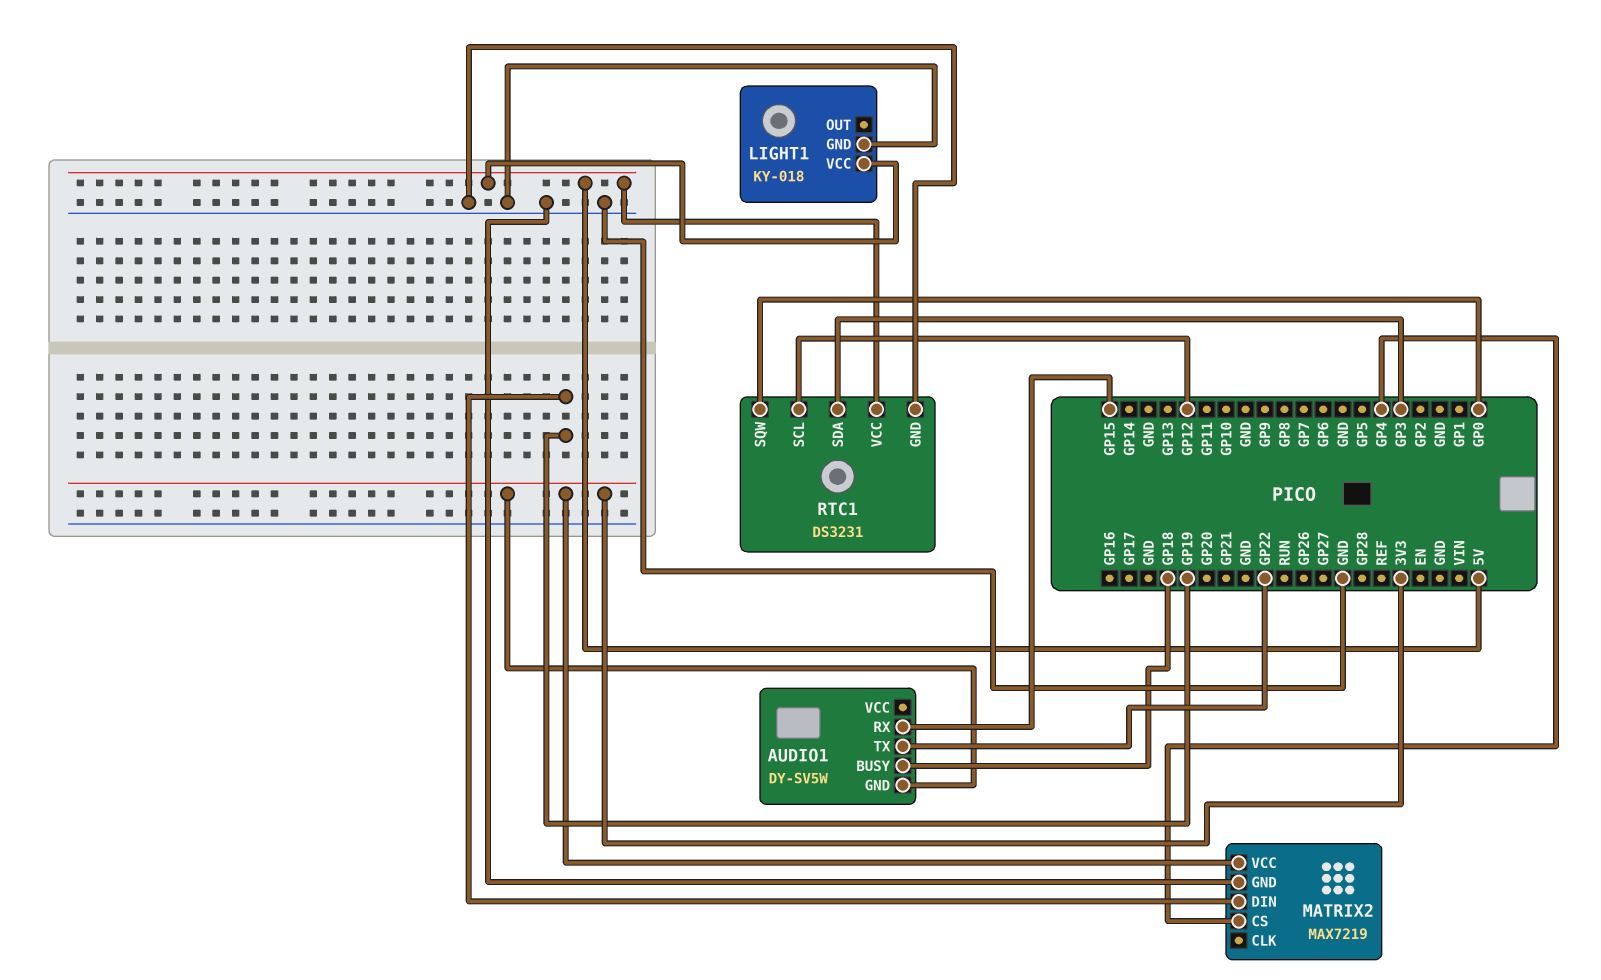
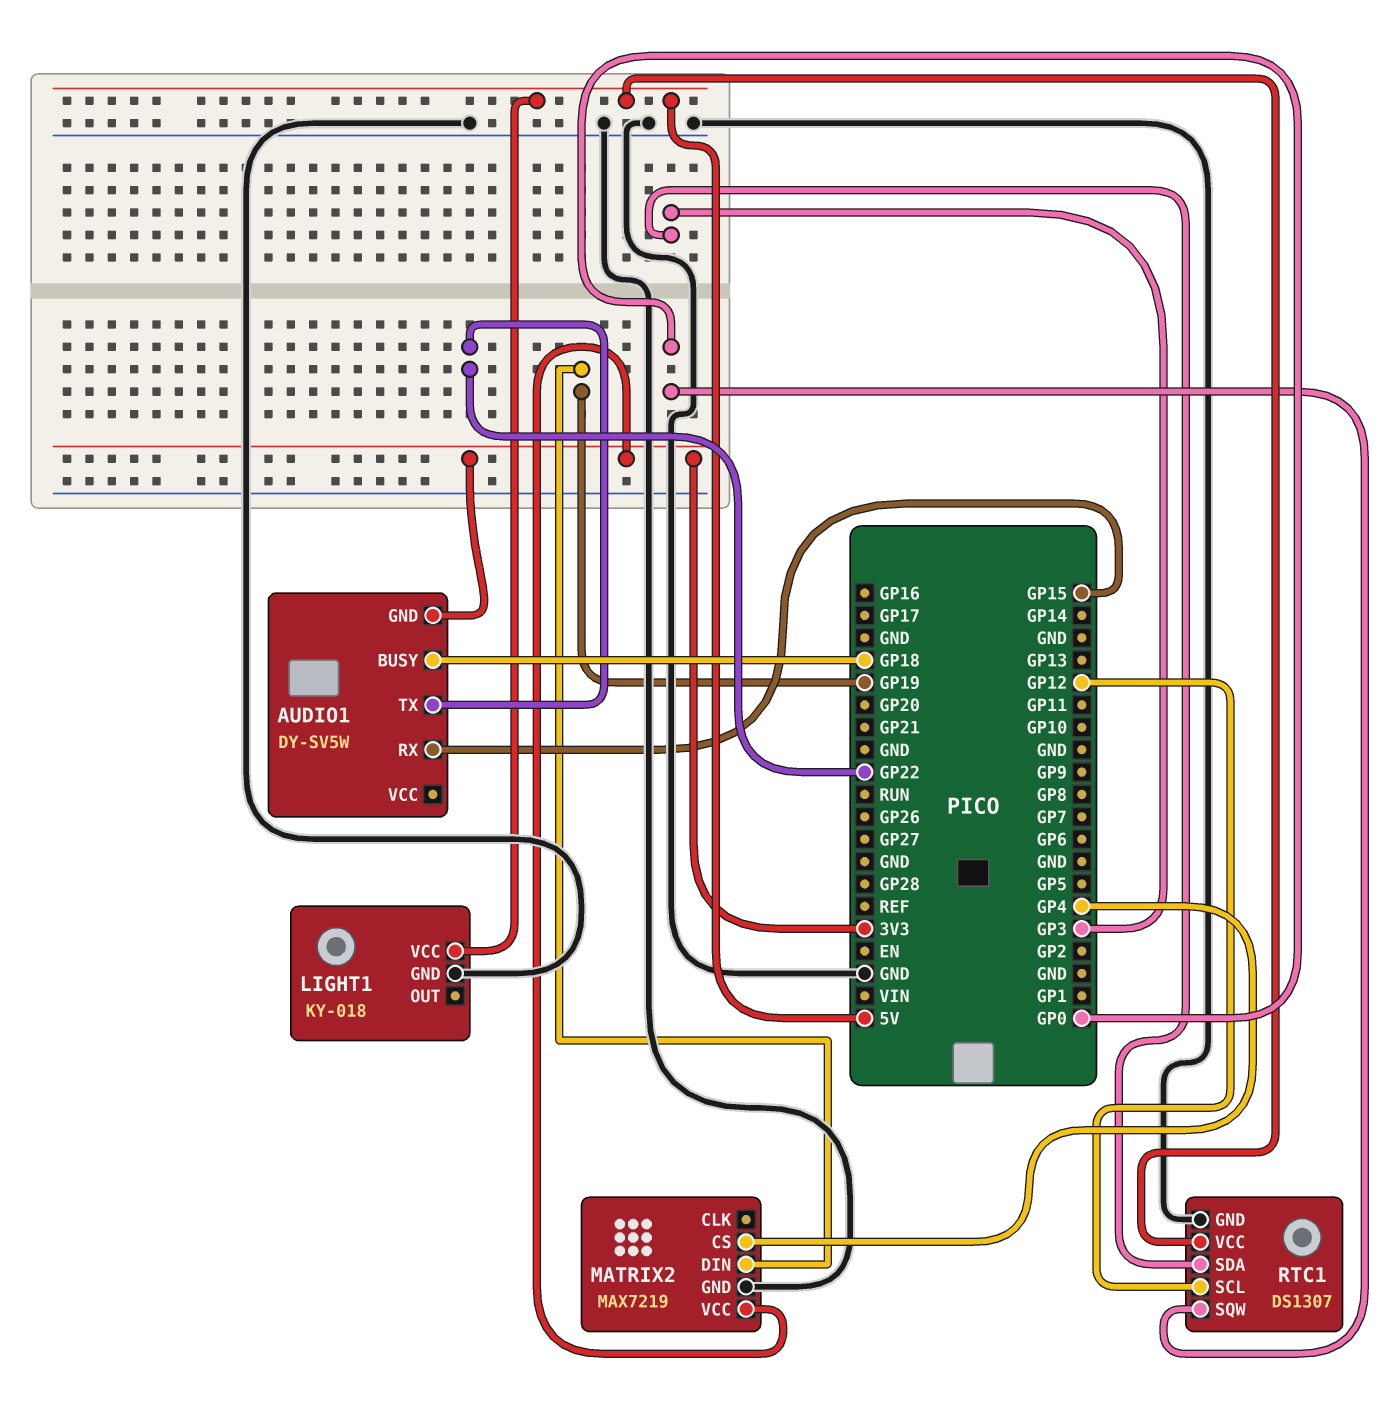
RTC1: DS3231 -> DS1307

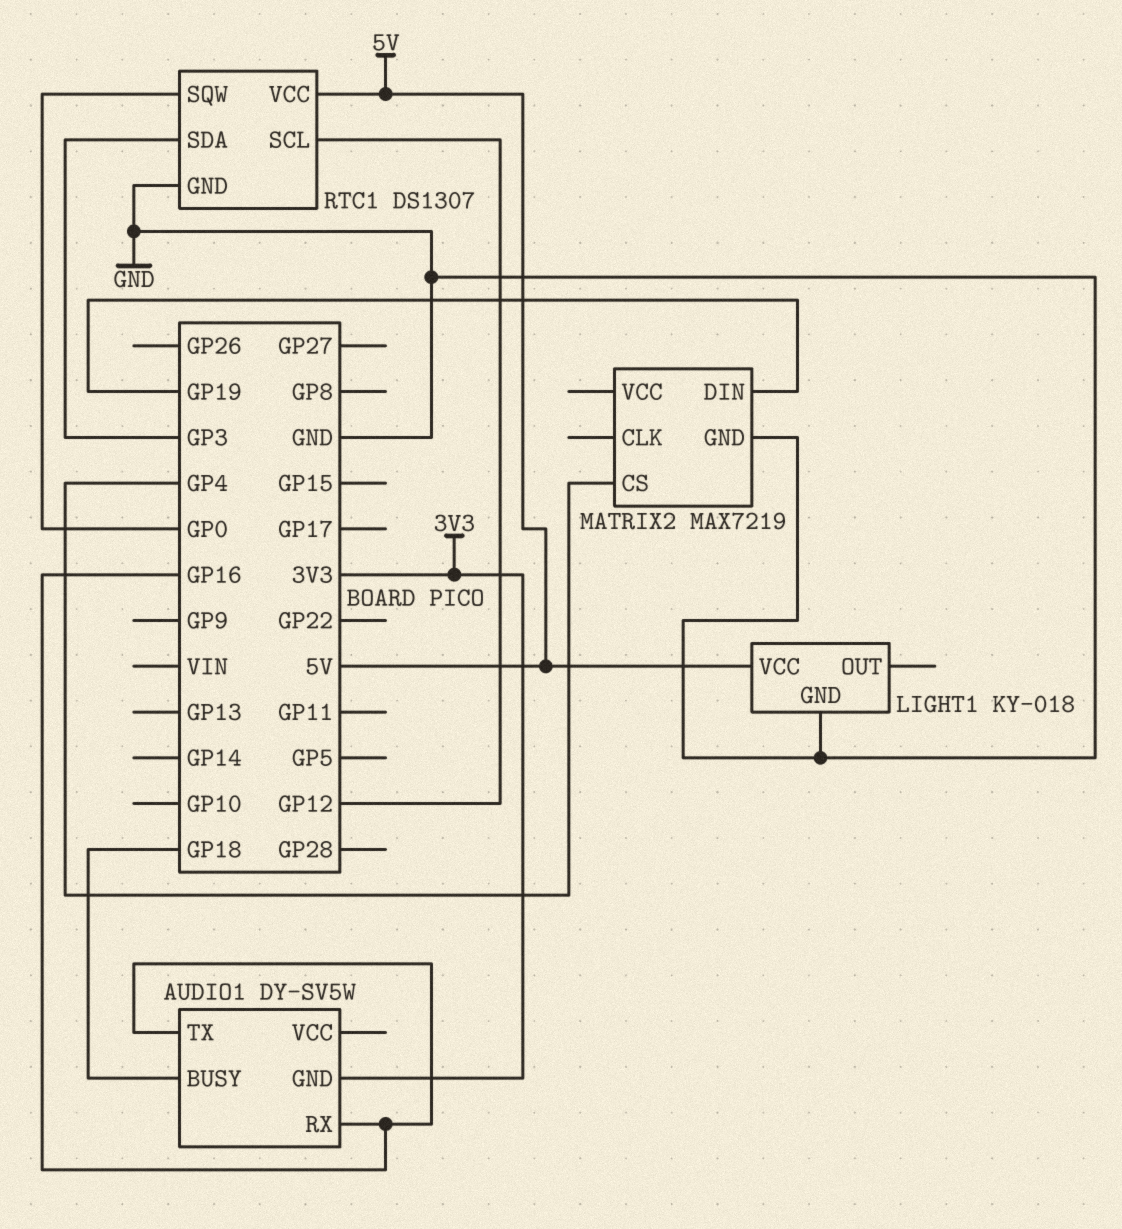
AUDIO1 pin RX: GP15 -> GP16
AUDIO1 pin TX: GP22 -> GP16
MATRIX2 pin VCC: 3V3 -> none

